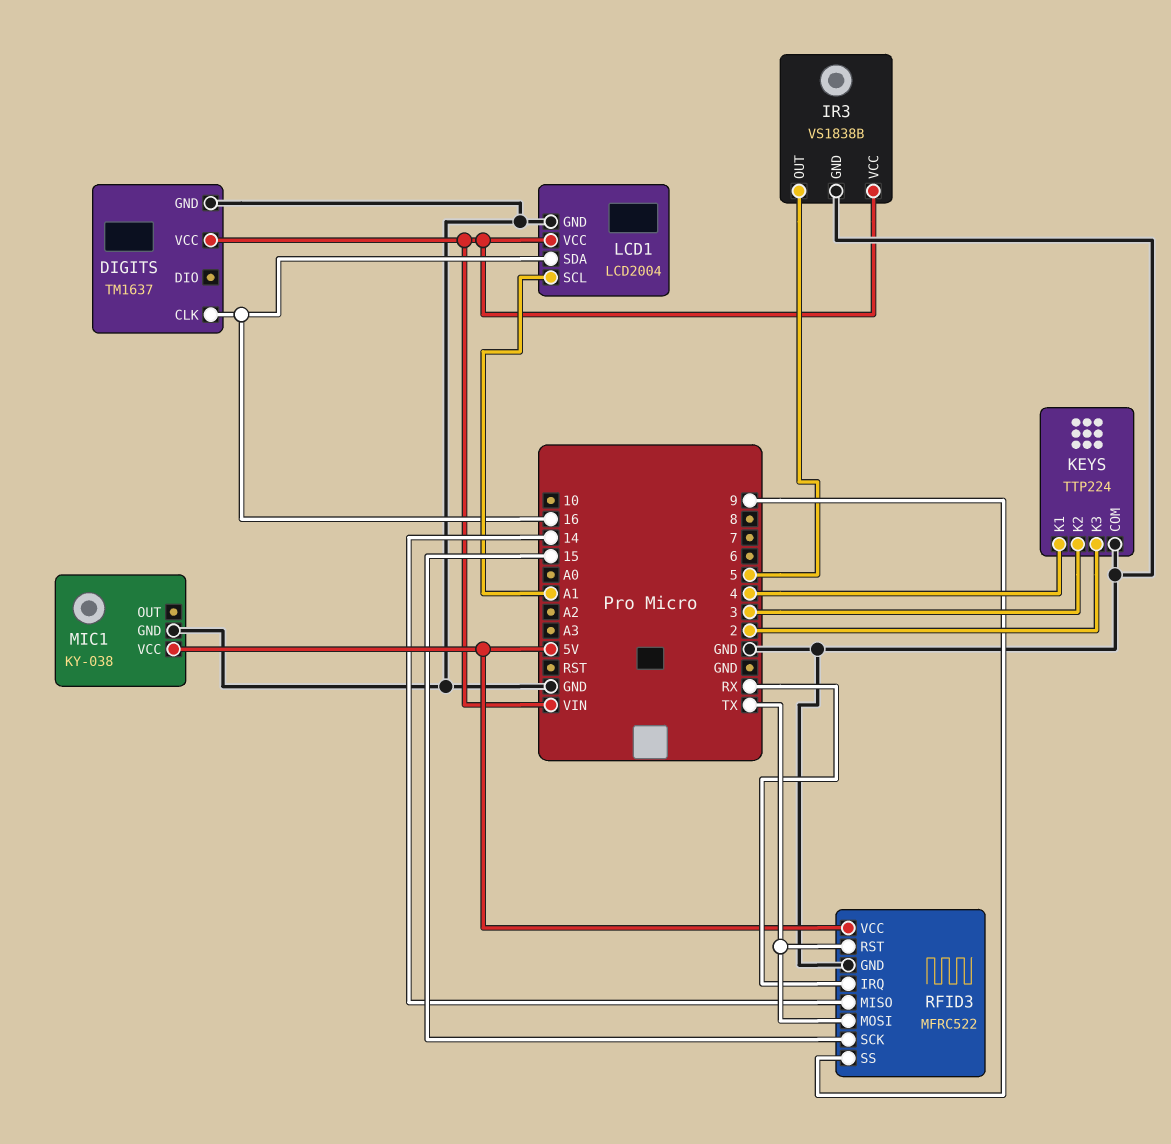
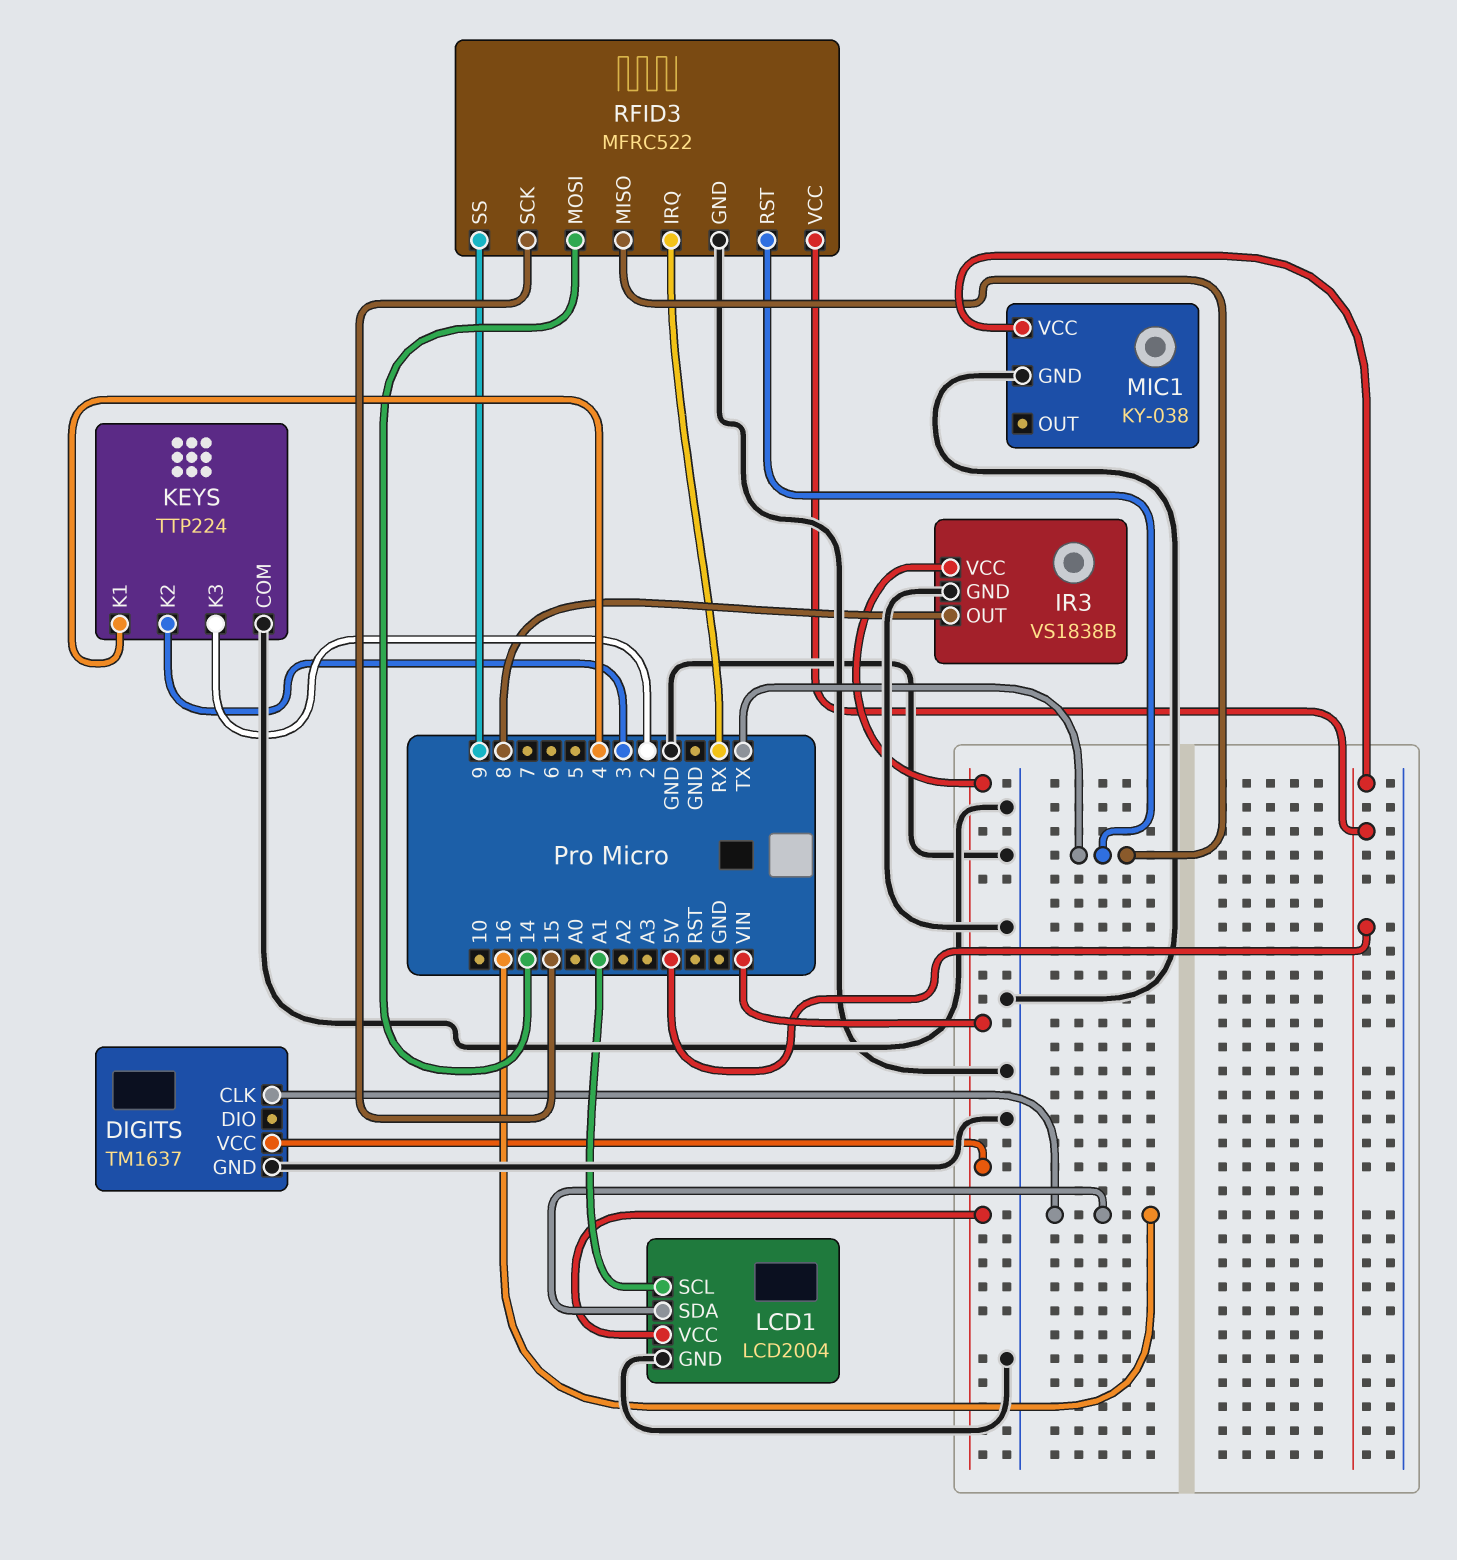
IR3 pin OUT: 5 -> 8
RFID3 pin MISO: 14 -> TX
RFID3 pin MOSI: TX -> 14

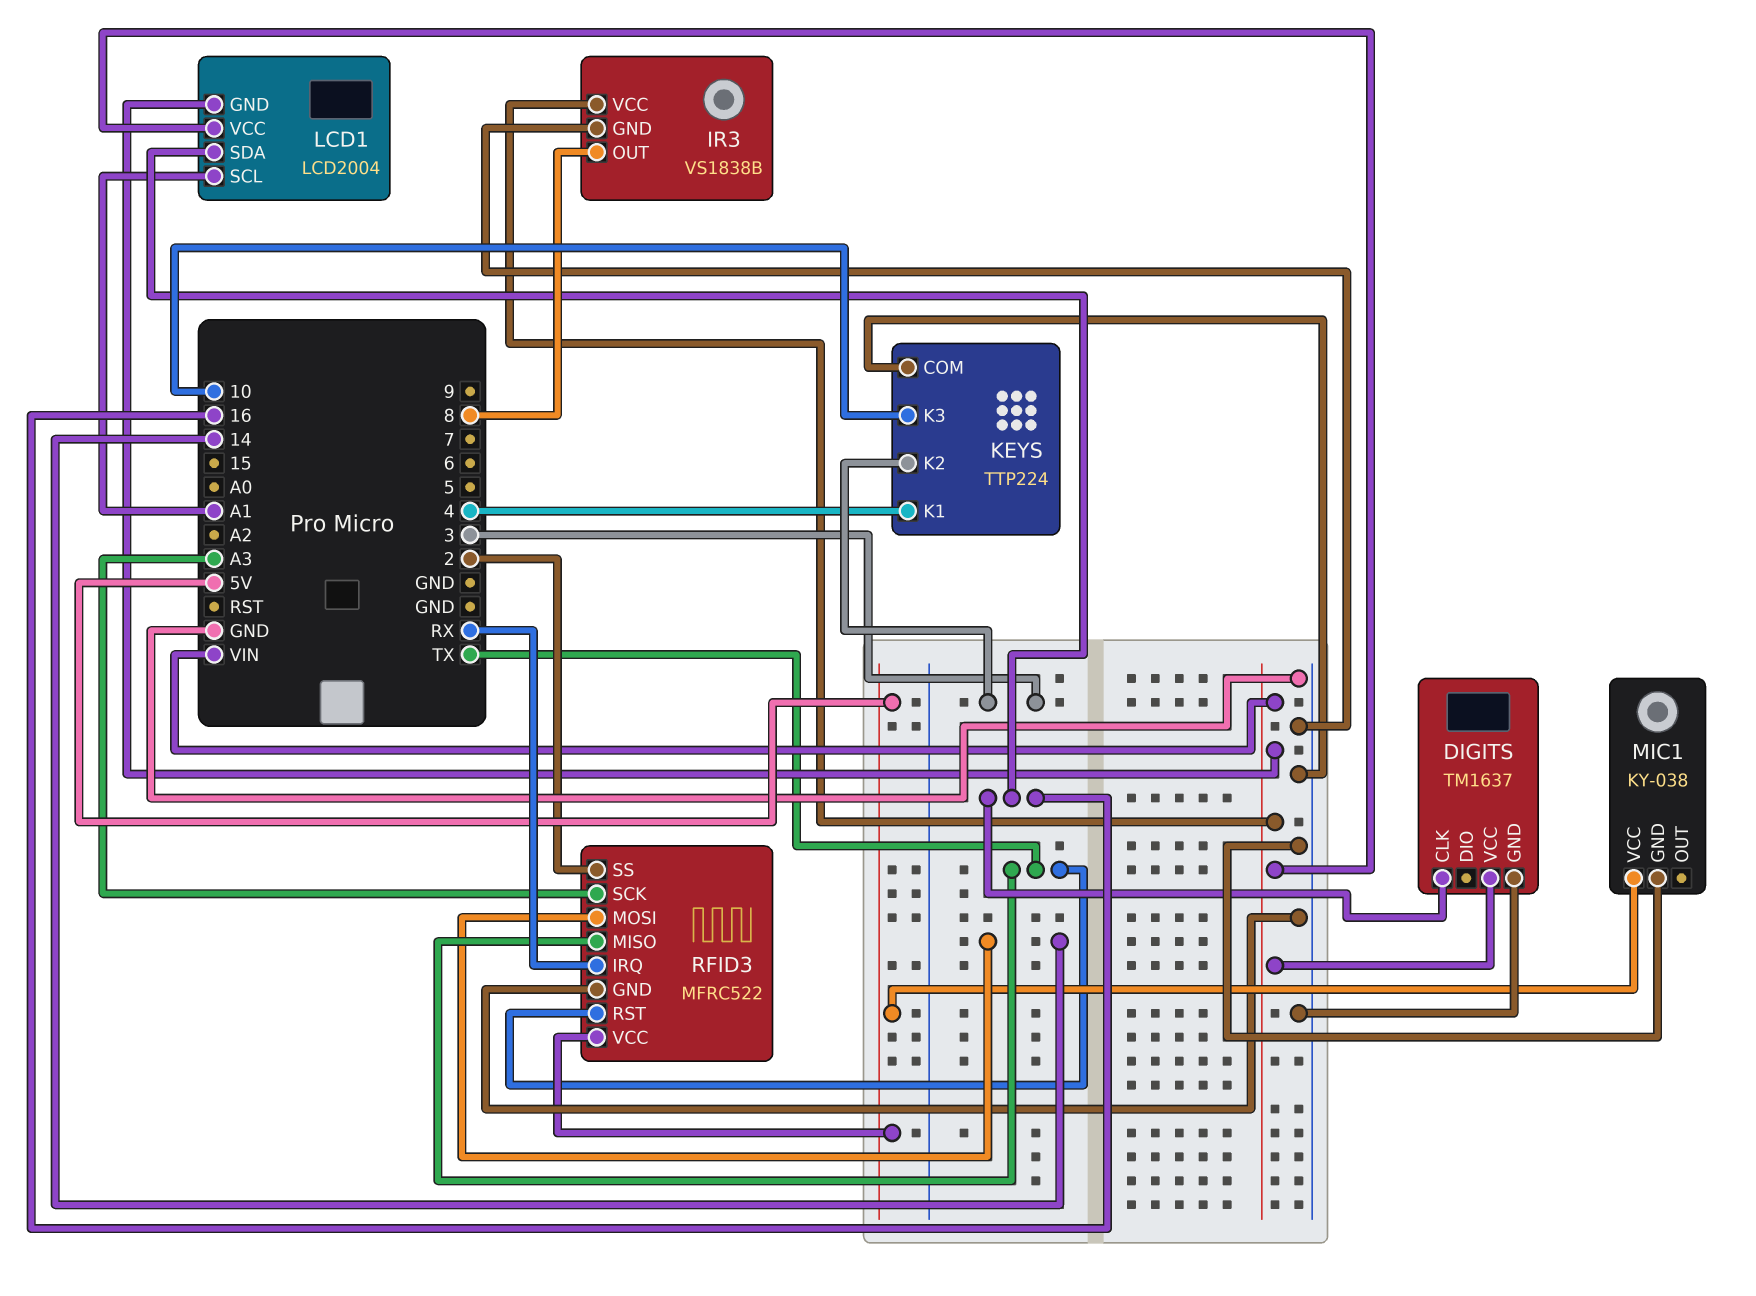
KEYS pin K3: 2 -> 10
LCD1 pin GND: GND -> VIN
RFID3 pin SCK: 15 -> A3
RFID3 pin SS: 9 -> 2

